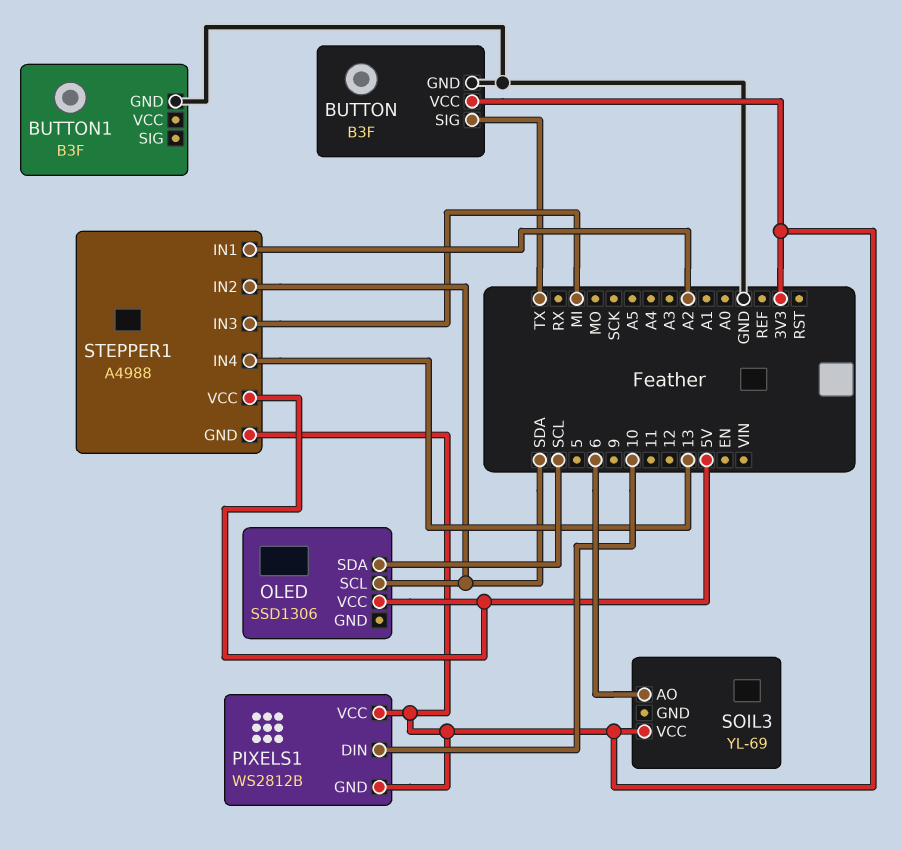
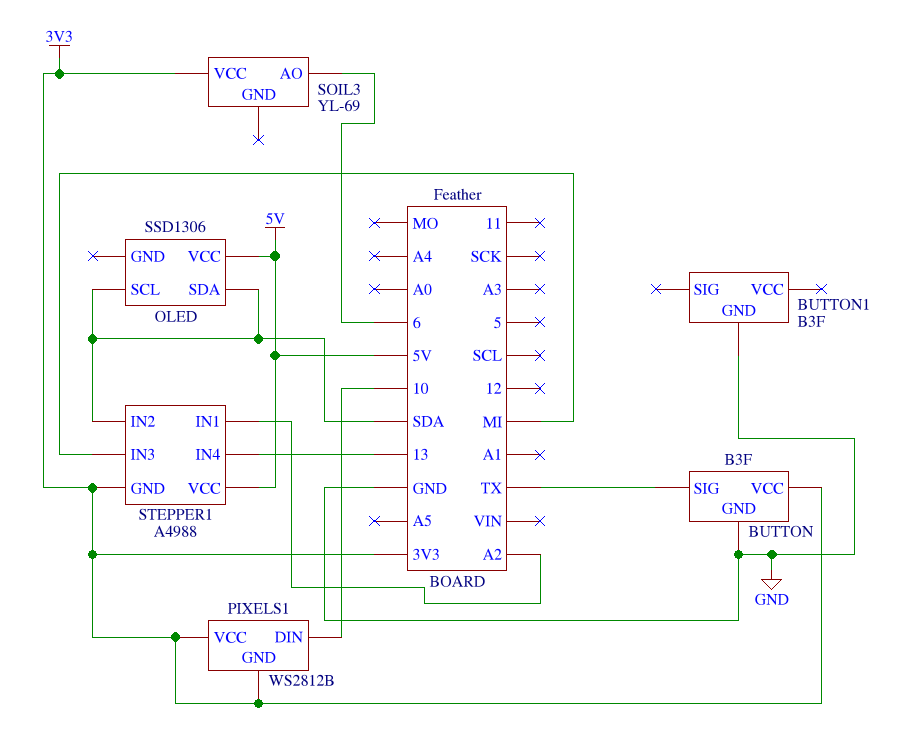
OLED pin SDA: SCL -> SDA

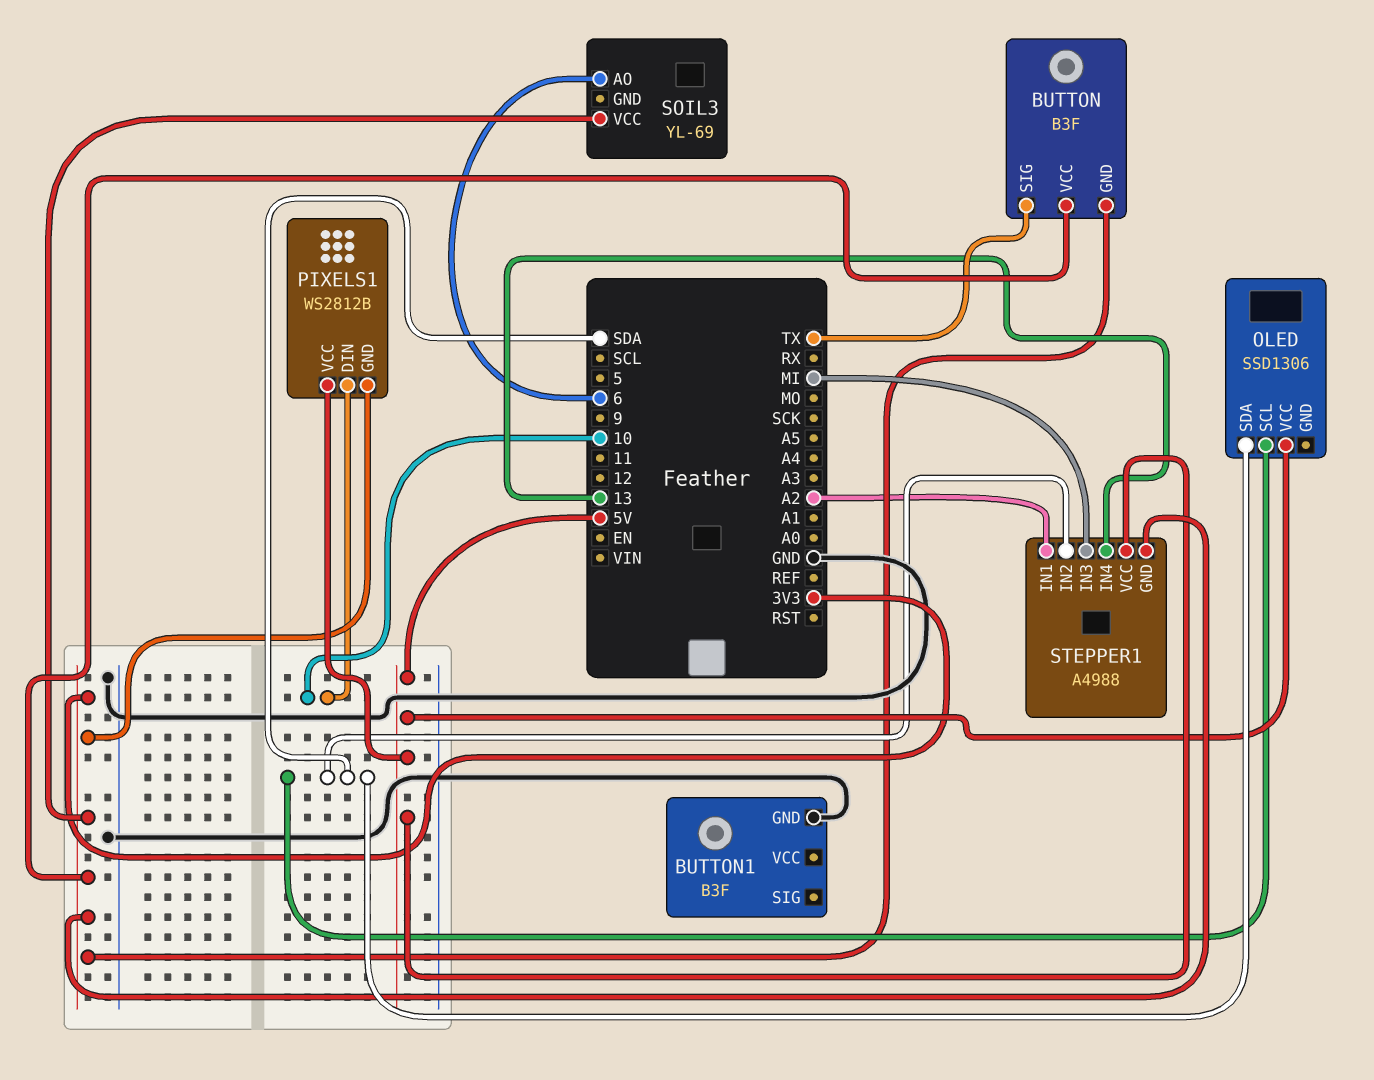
BUTTON pin GND: GND -> 3V3
PIXELS1 pin VCC: 3V3 -> 5V

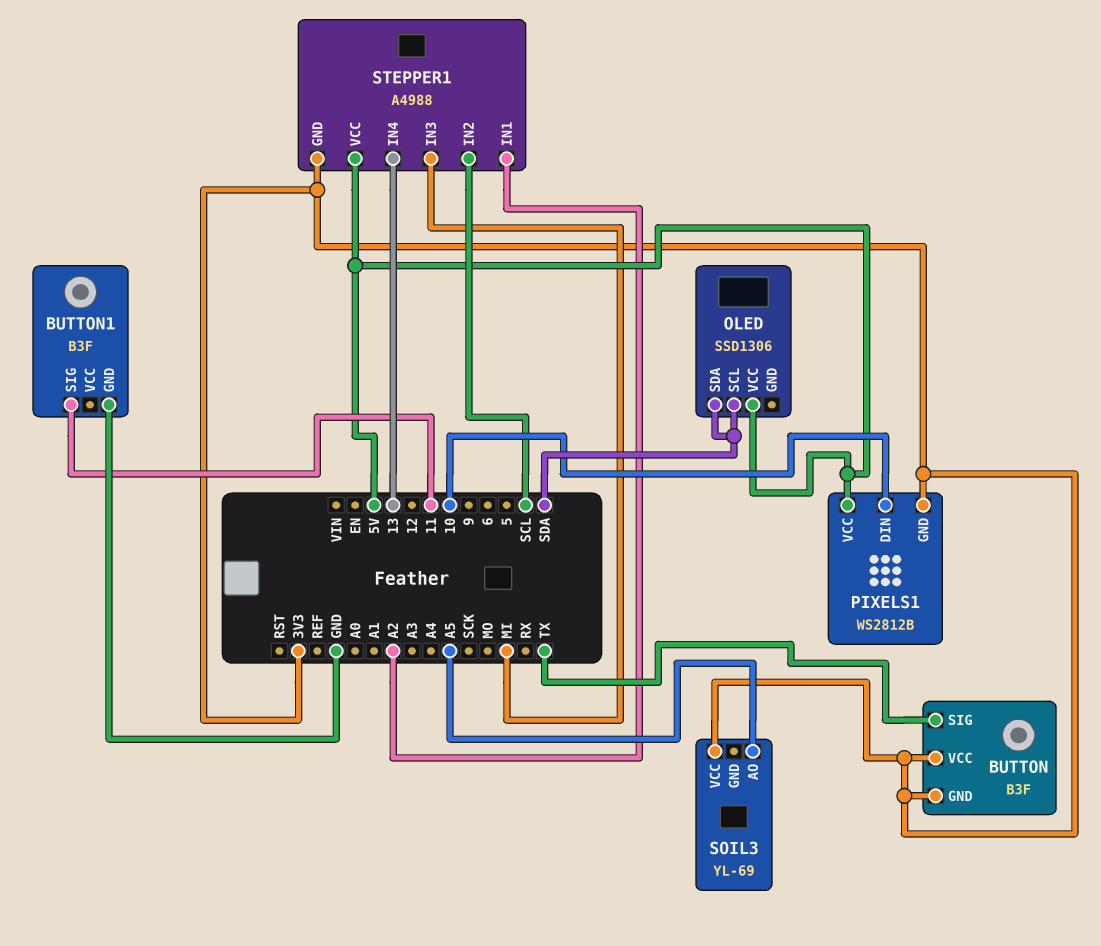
BUTTON1 pin SIG: none -> 11
SOIL3 pin AO: 6 -> A5
STEPPER1 pin IN2: SDA -> SCL

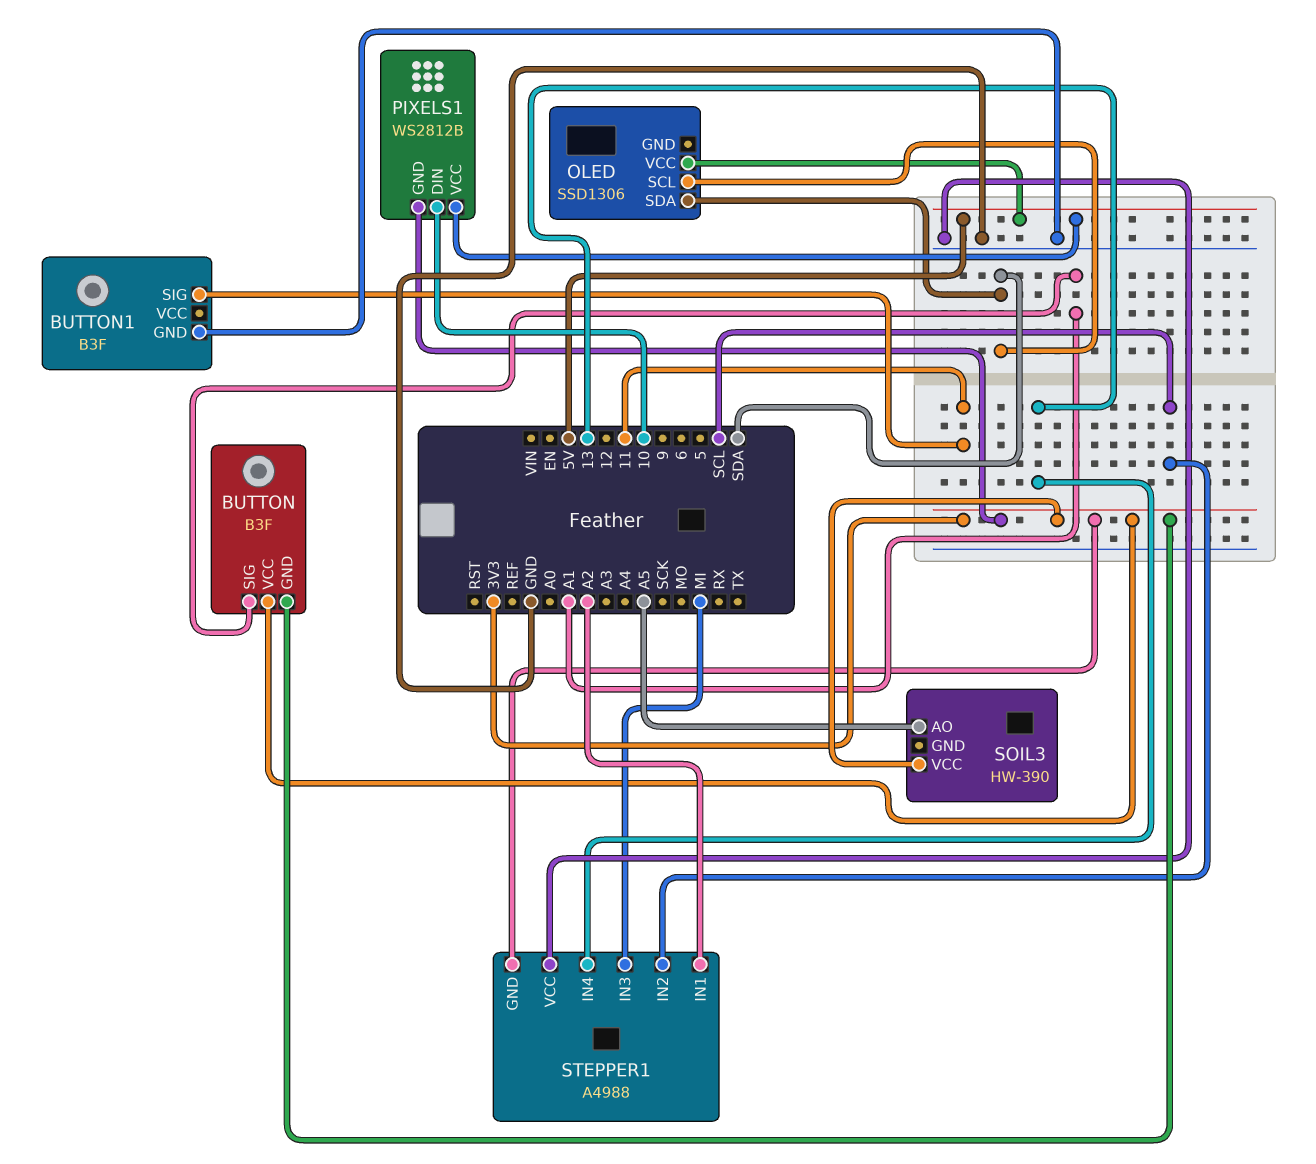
BUTTON pin SIG: TX -> A1
SOIL3: YL-69 -> HW-390
STEPPER1 pin VCC: 5V -> GND

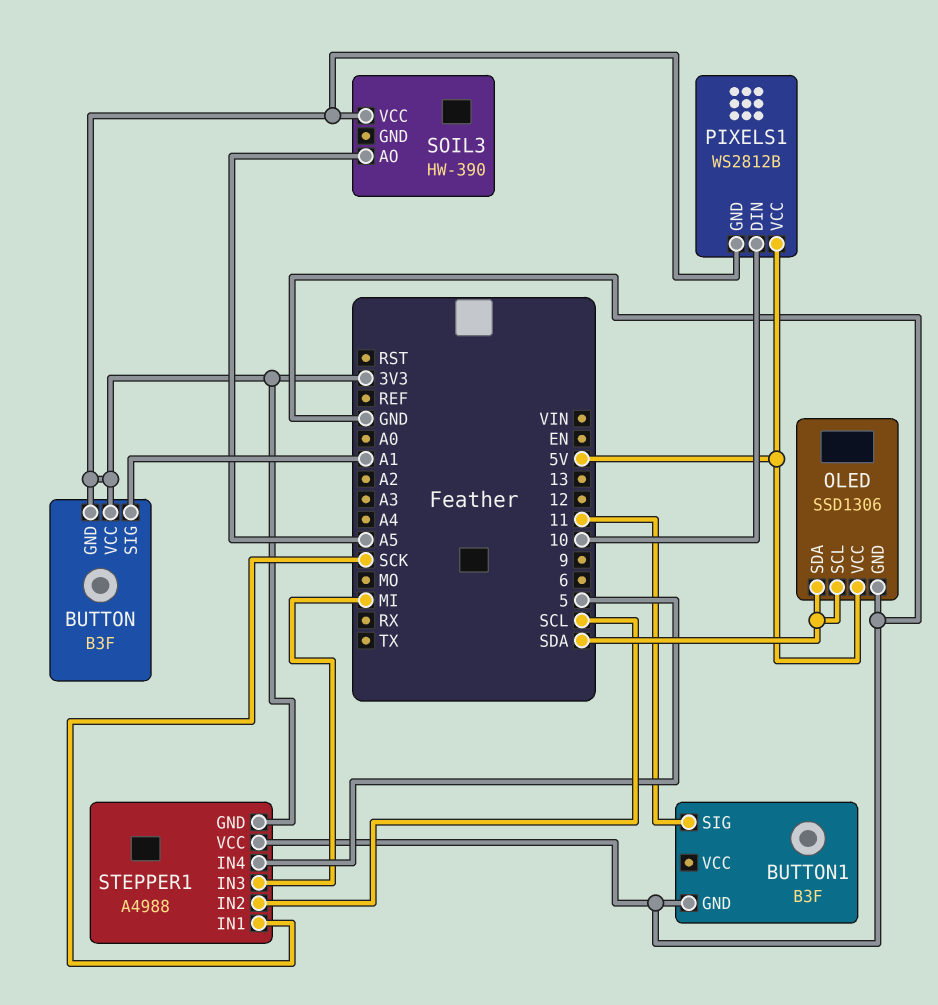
OLED pin GND: none -> GND
STEPPER1 pin IN1: A2 -> SCK
STEPPER1 pin IN4: 13 -> 5

